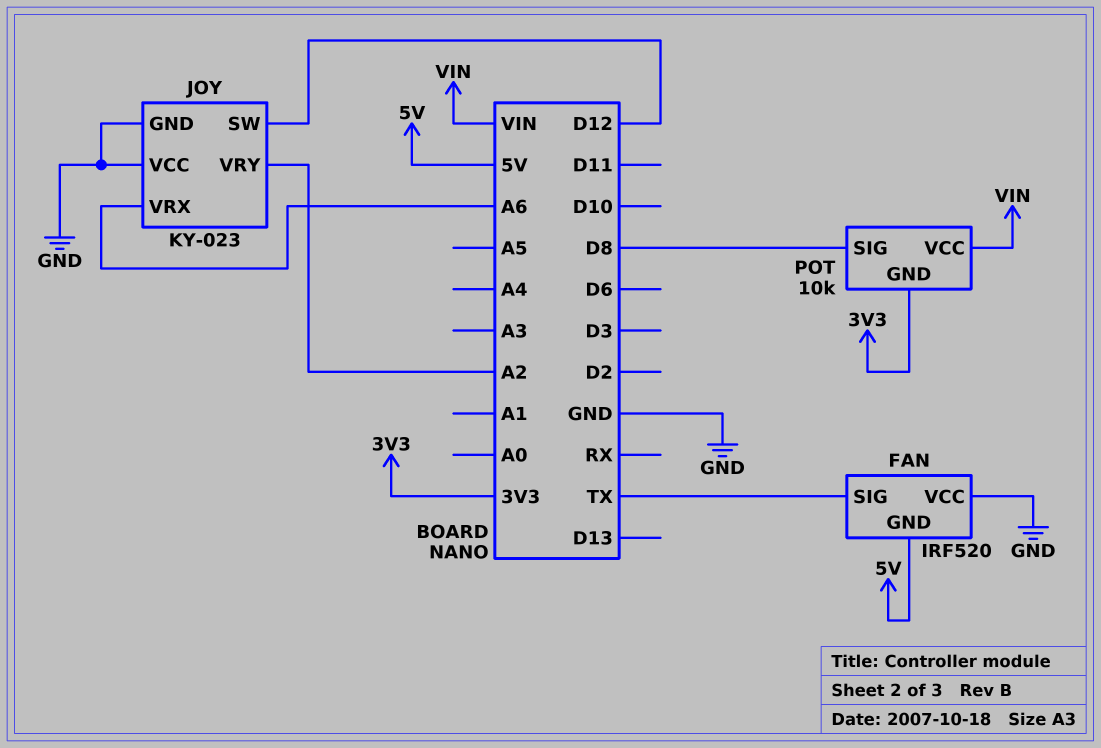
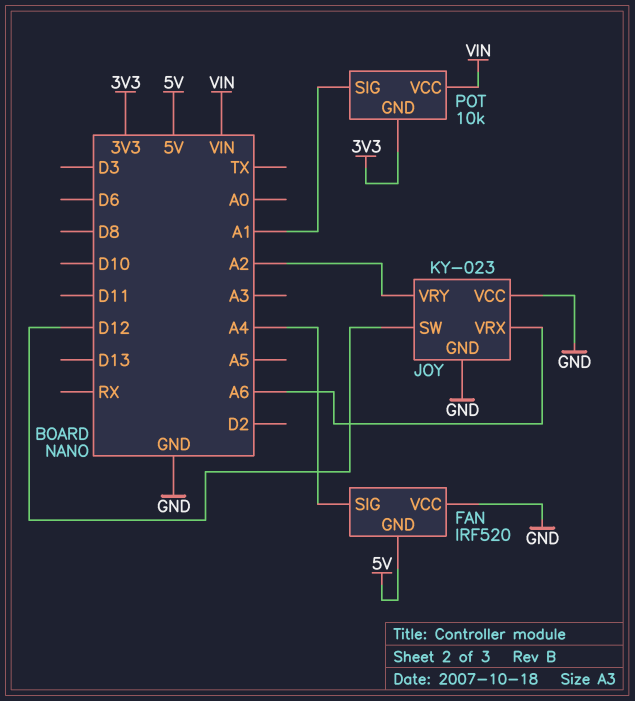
FAN pin SIG: TX -> A4
POT pin SIG: D8 -> A1

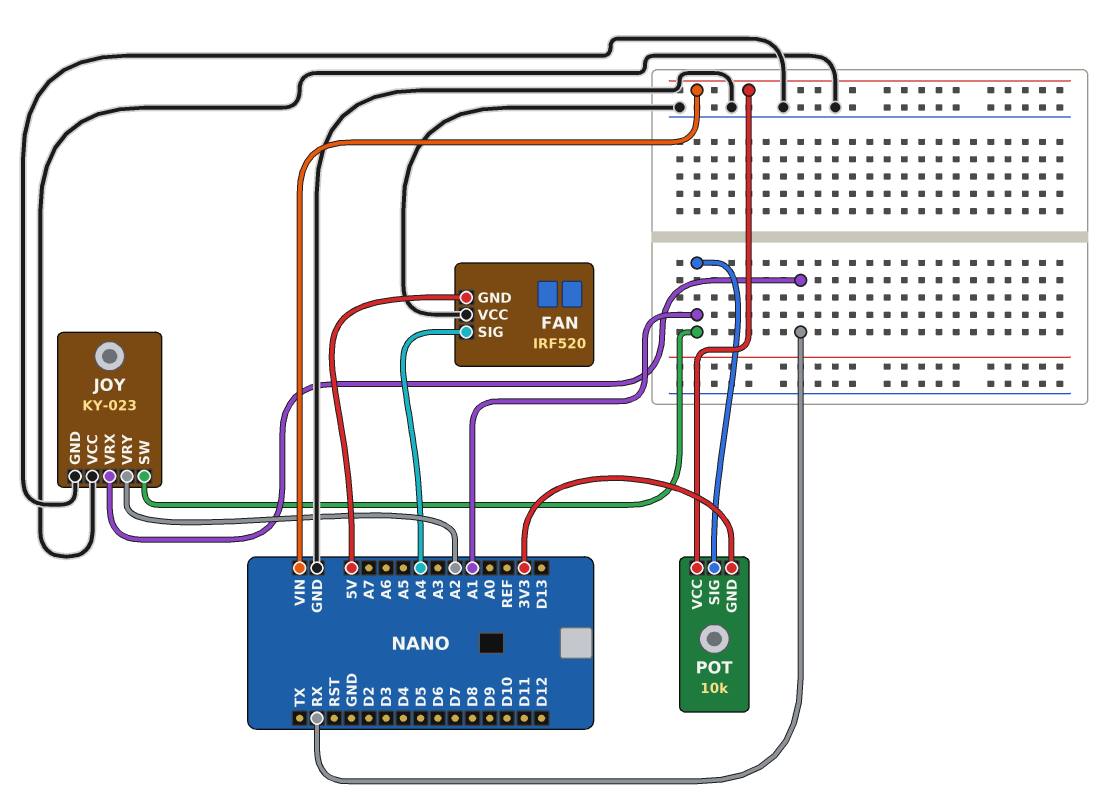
JOY pin SW: D12 -> A1
JOY pin VRX: A6 -> RX

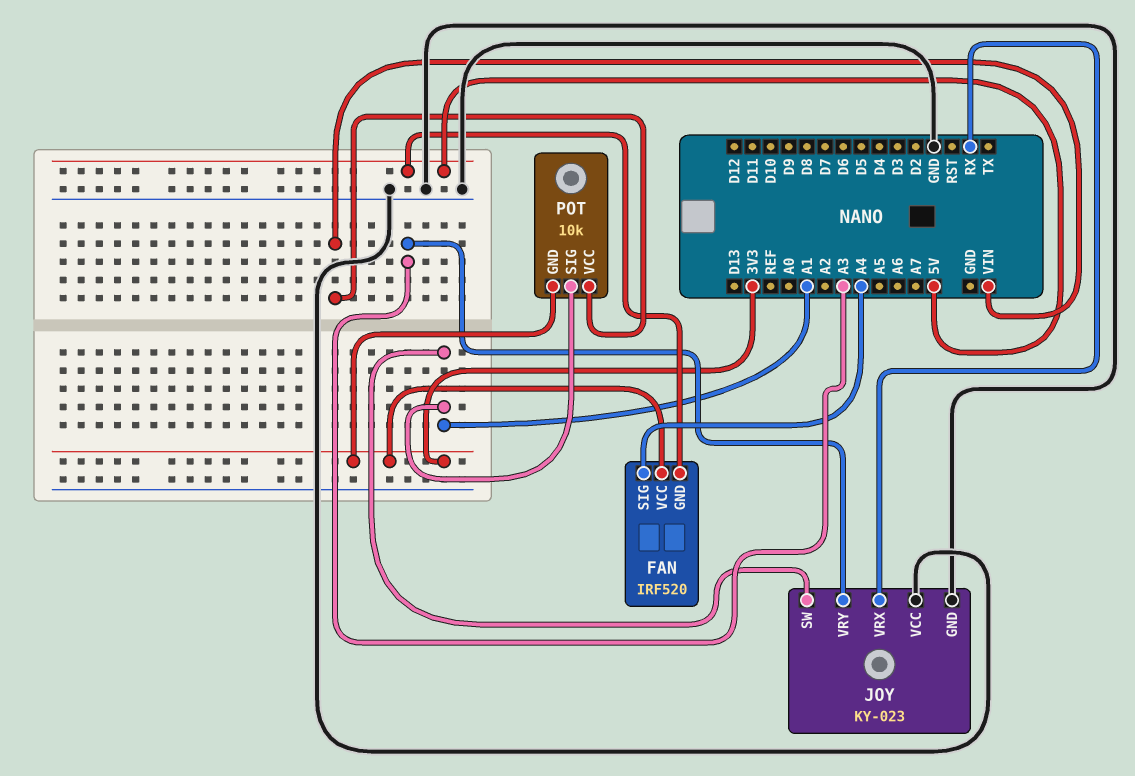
FAN pin VCC: GND -> 3V3
JOY pin VRY: A2 -> A3

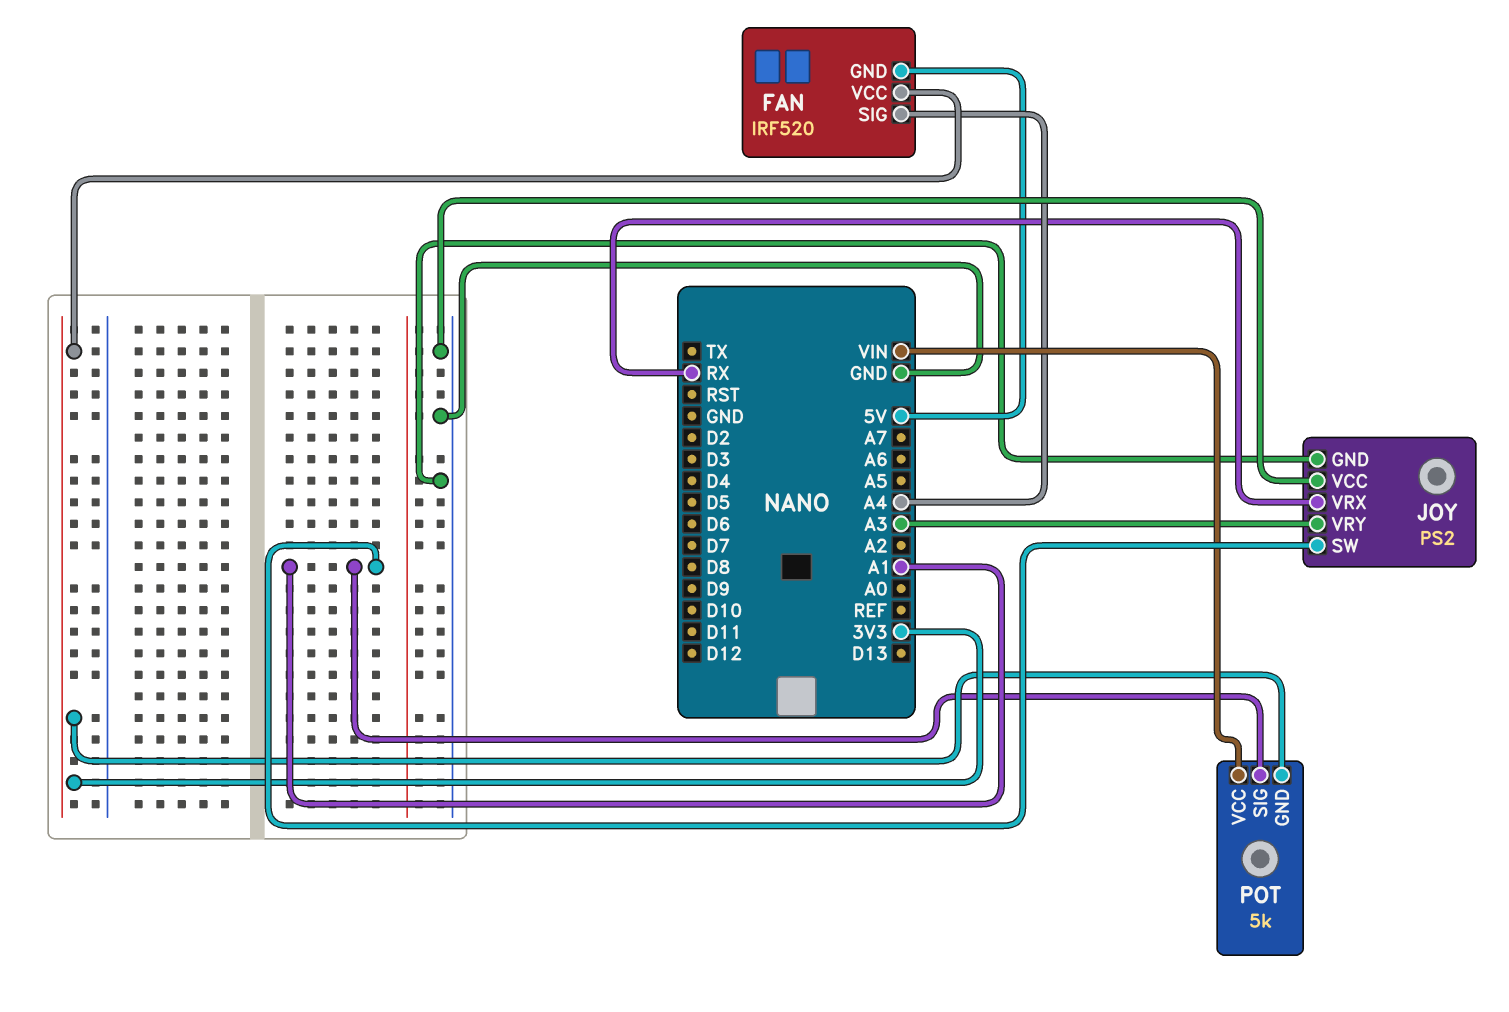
JOY: KY-023 -> PS2
POT: 10k -> 5k

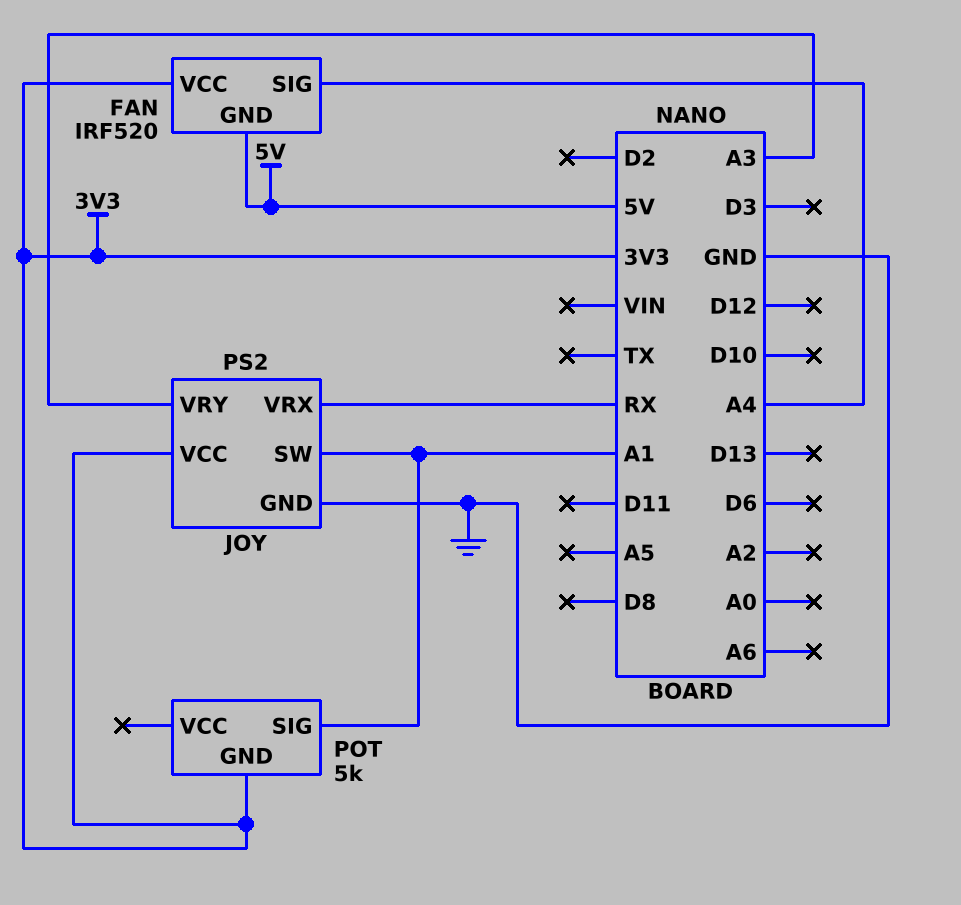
JOY pin VCC: GND -> 3V3
POT pin VCC: VIN -> none

